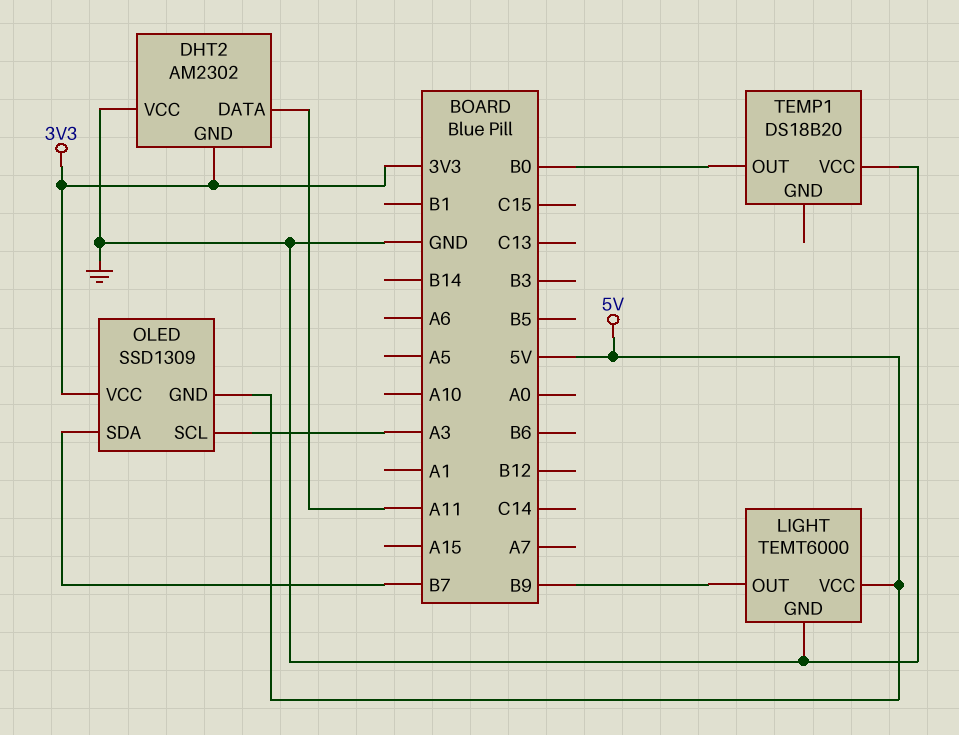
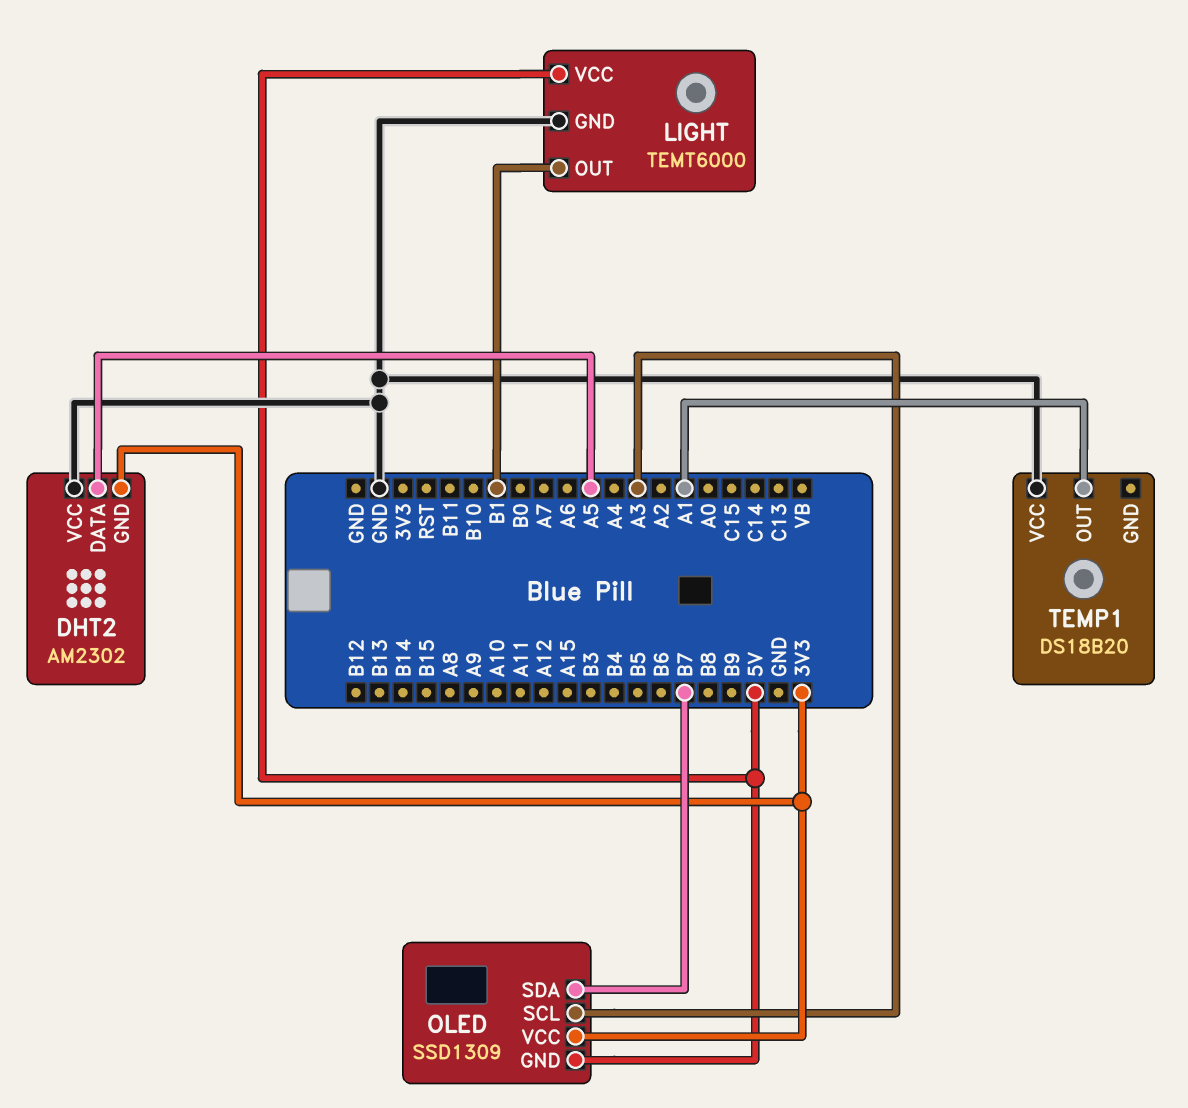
DHT2 pin DATA: A11 -> A5
LIGHT pin OUT: B9 -> B1
TEMP1 pin OUT: B0 -> A1

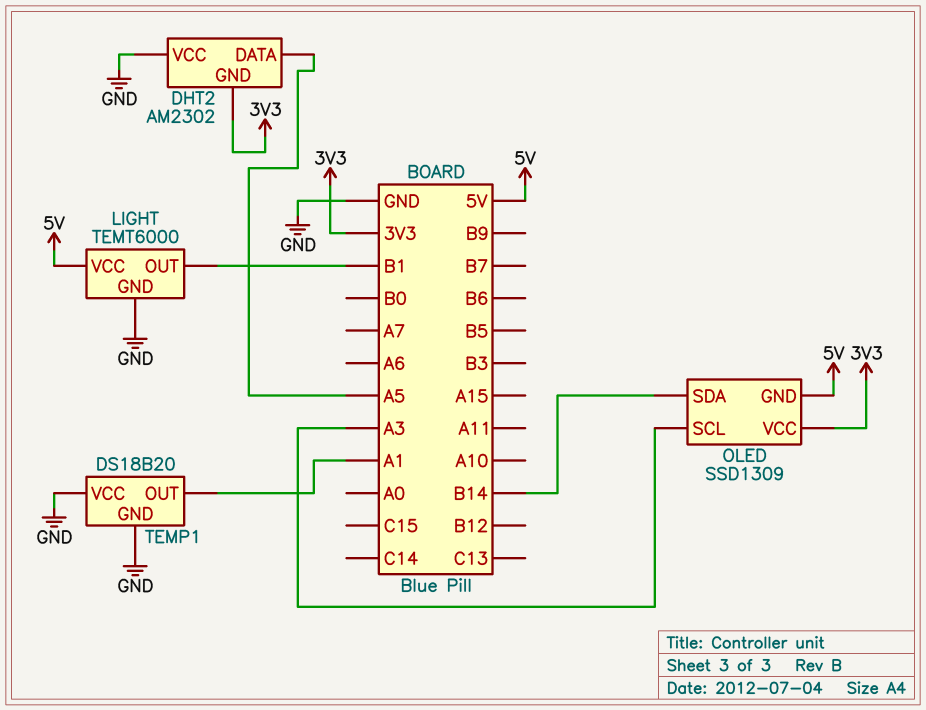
OLED pin SDA: B7 -> B14
TEMP1 pin GND: none -> GND

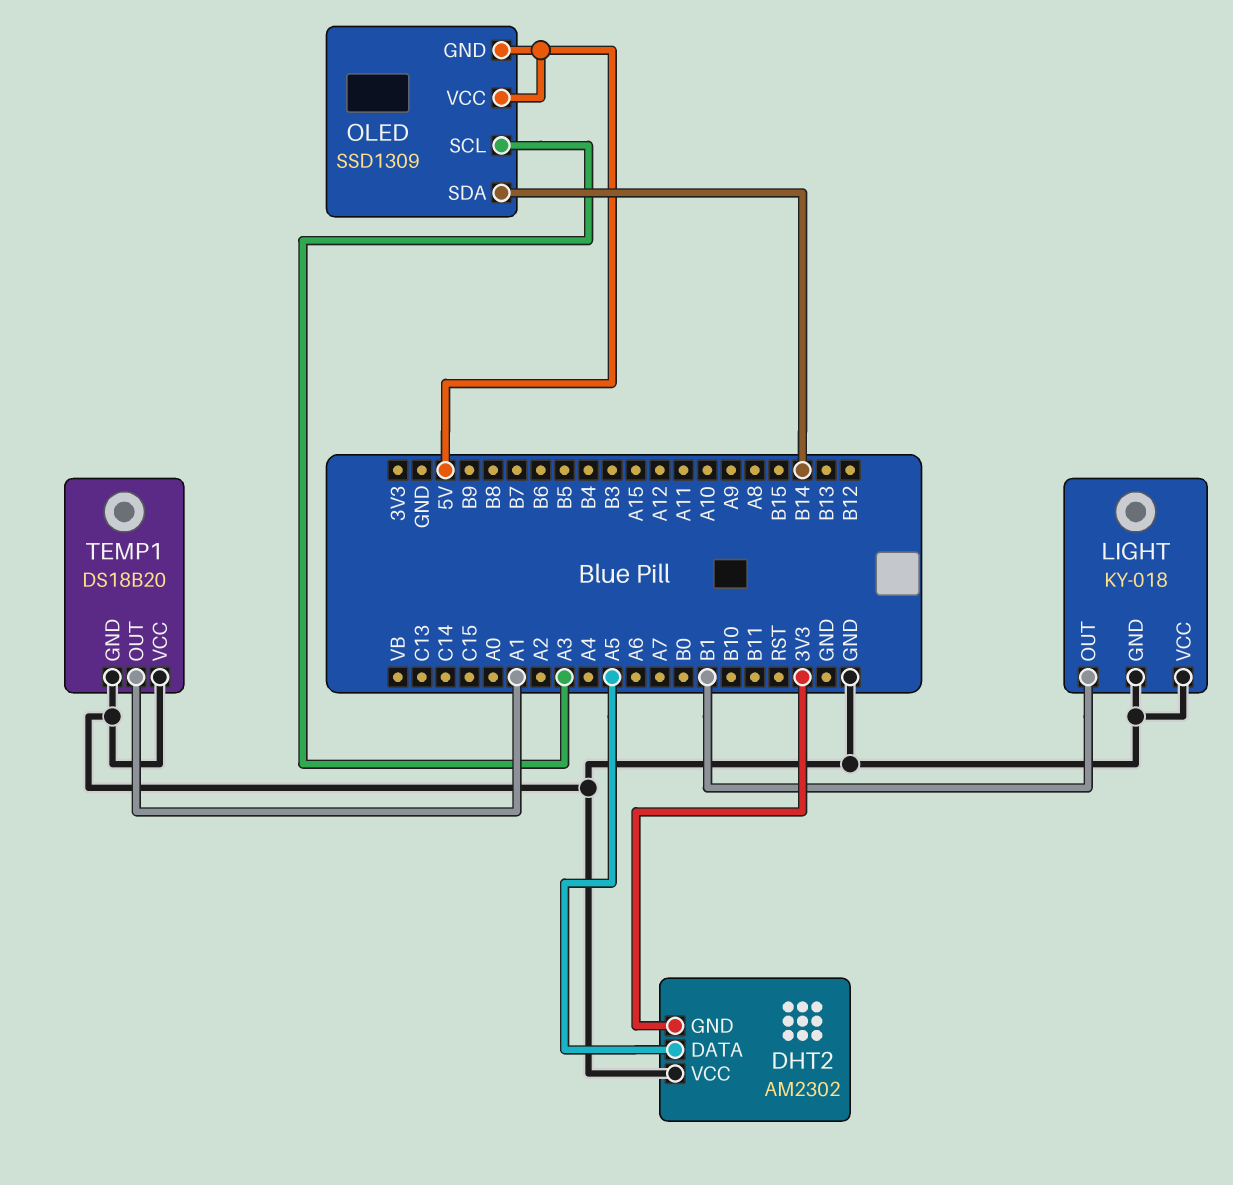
LIGHT: TEMT6000 -> KY-018
LIGHT pin VCC: 5V -> GND
OLED pin VCC: 3V3 -> 5V

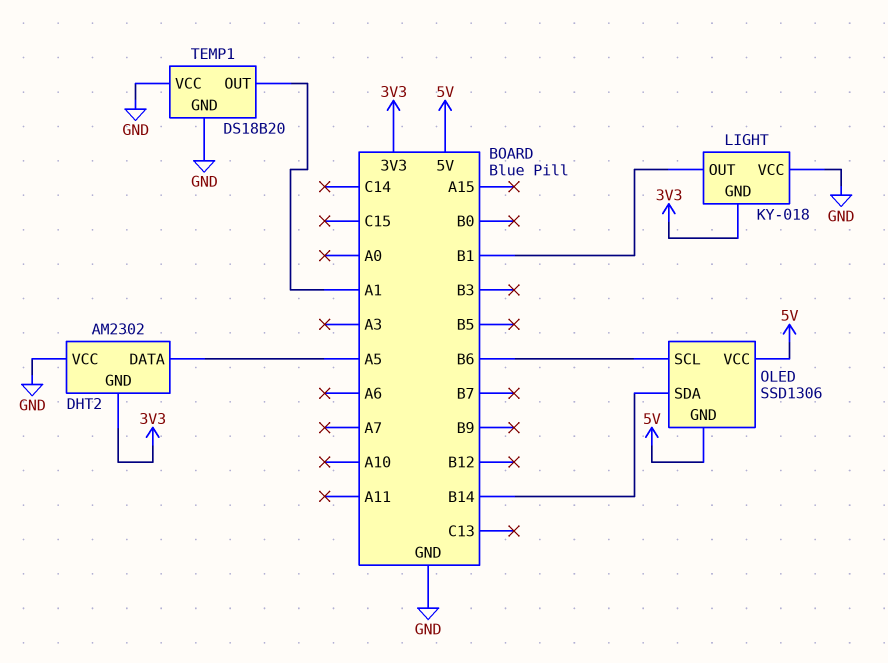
LIGHT pin GND: GND -> 3V3
OLED: SSD1309 -> SSD1306
OLED pin SCL: A3 -> B6

